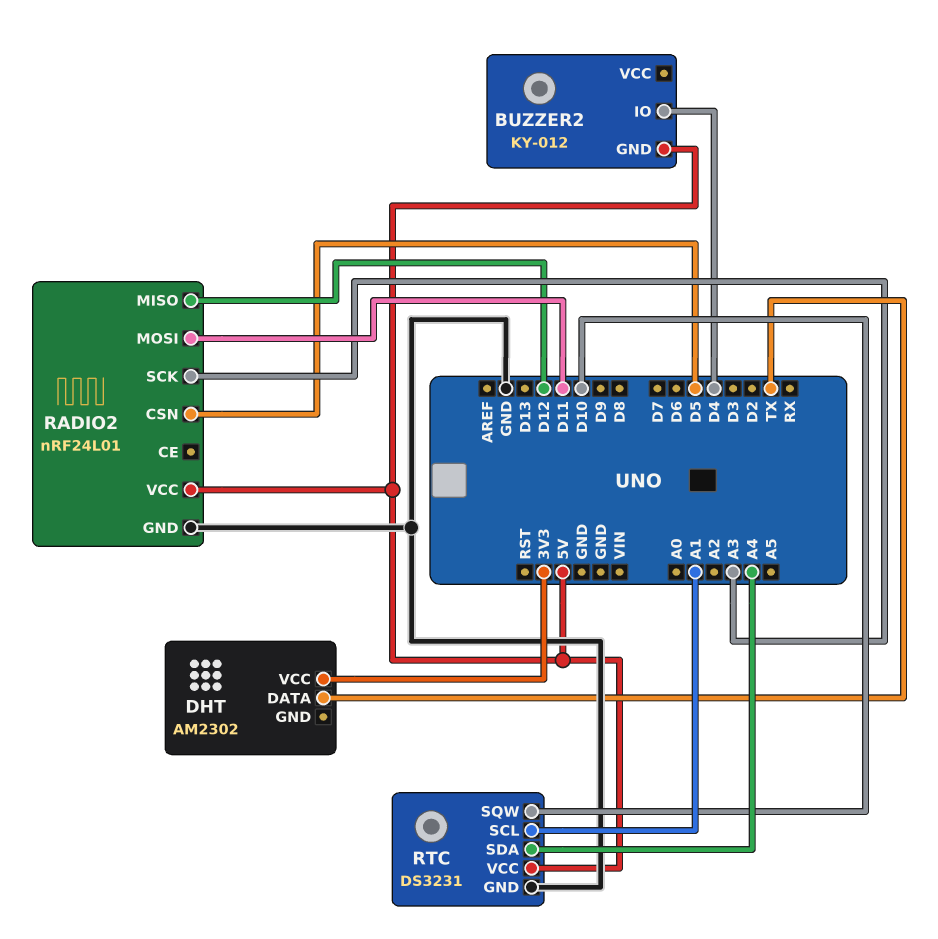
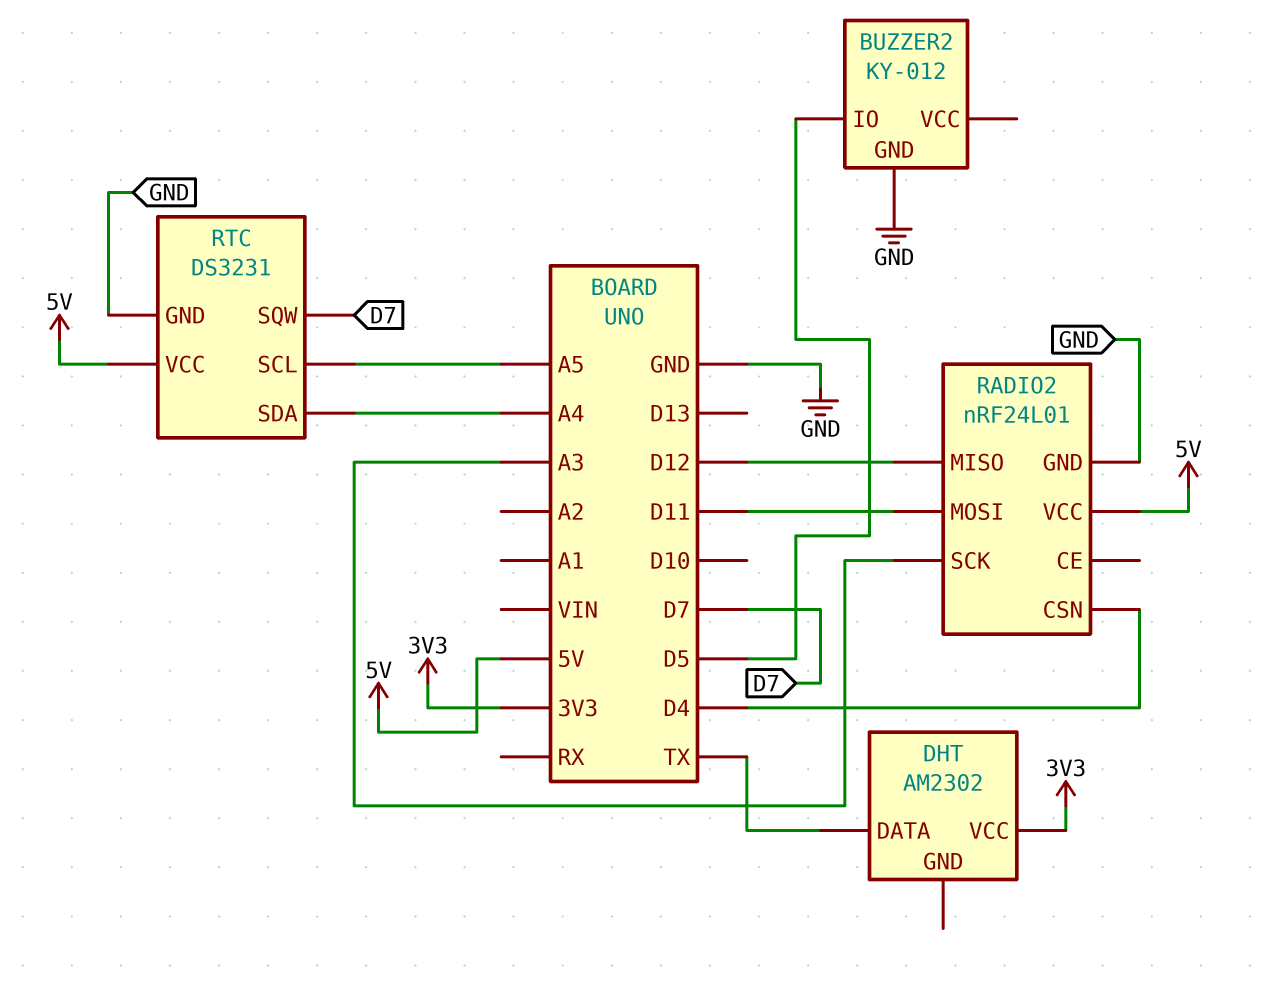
BUZZER2 pin GND: 5V -> GND
BUZZER2 pin IO: D4 -> D5
RADIO2 pin CSN: D5 -> D4
RTC pin SCL: A1 -> A5
RTC pin SQW: D10 -> D7

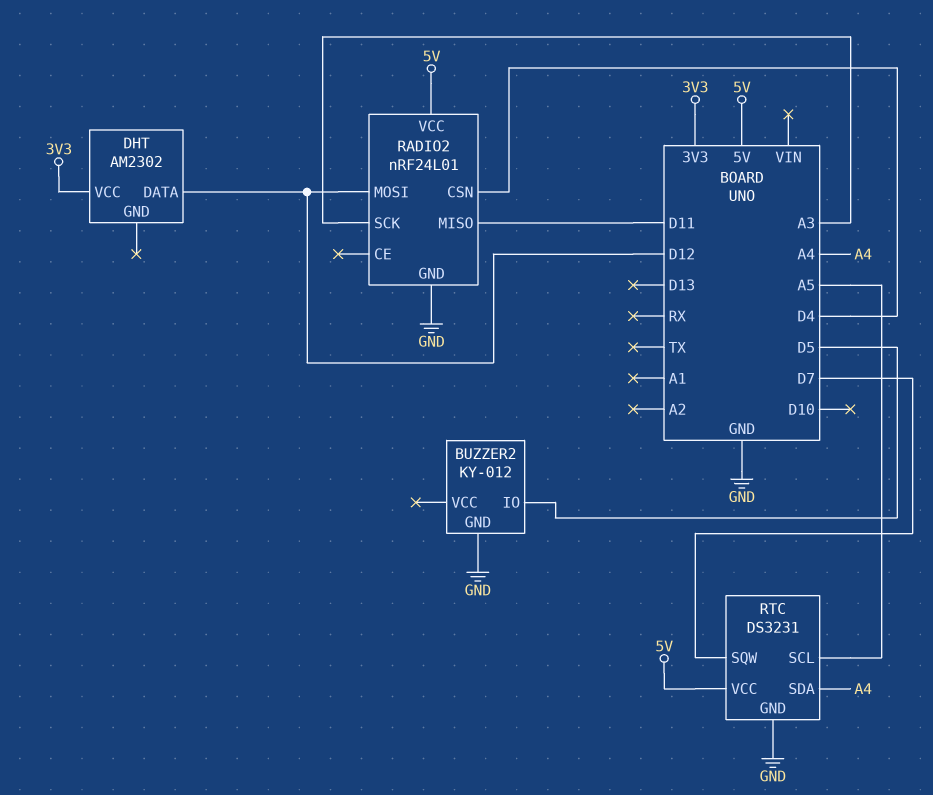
DHT pin DATA: TX -> D12
RADIO2 pin MISO: D12 -> D11
RADIO2 pin MOSI: D11 -> D12

